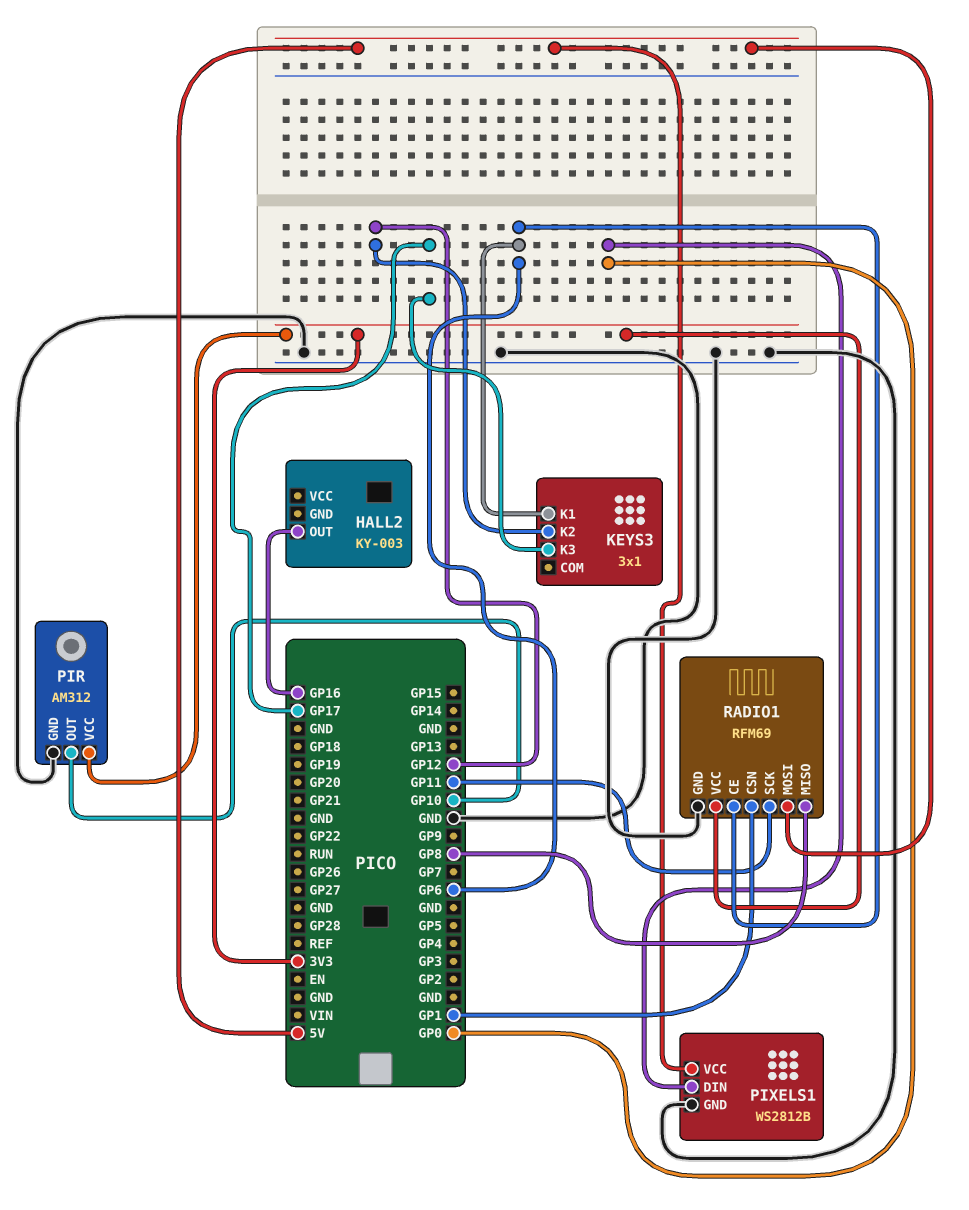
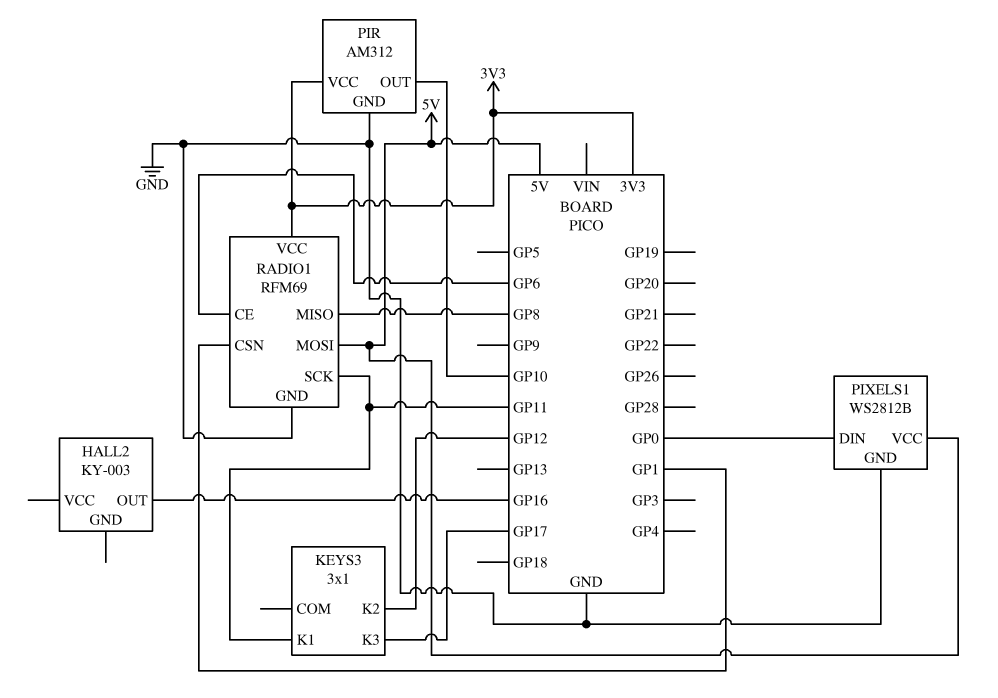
KEYS3 pin K1: GP6 -> GP11

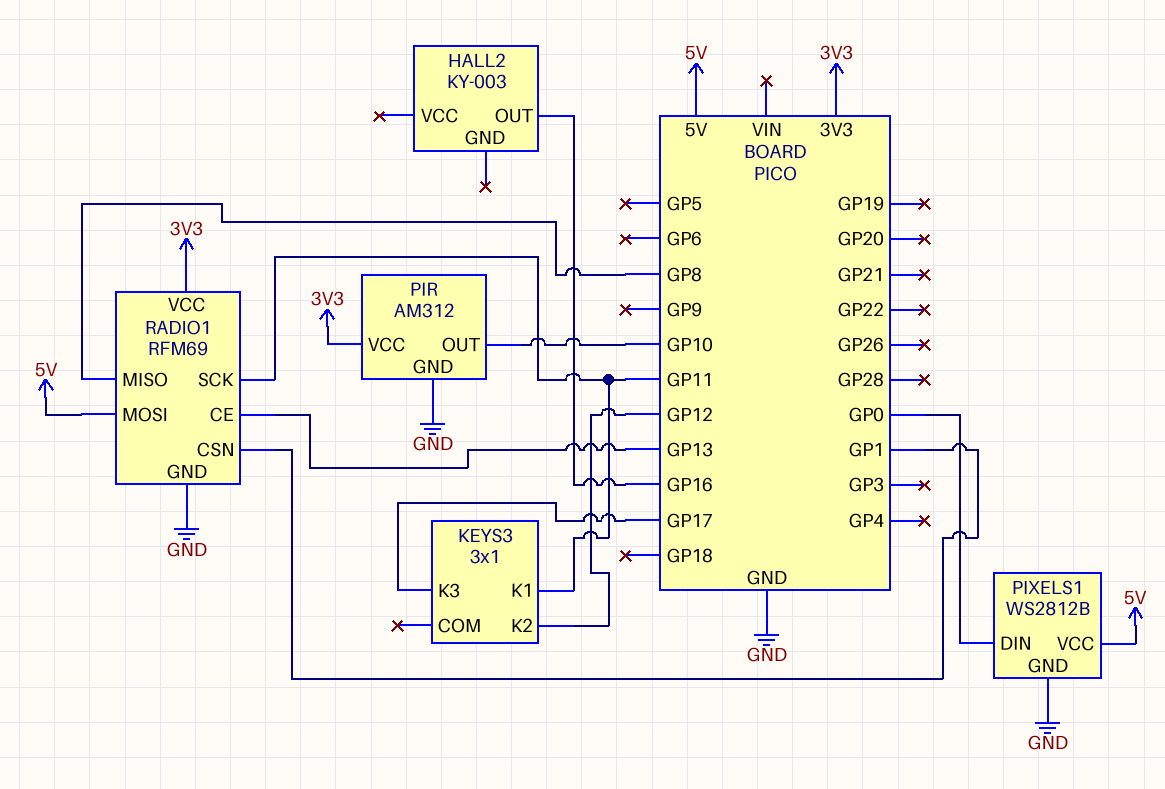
RADIO1 pin CE: GP6 -> GP13

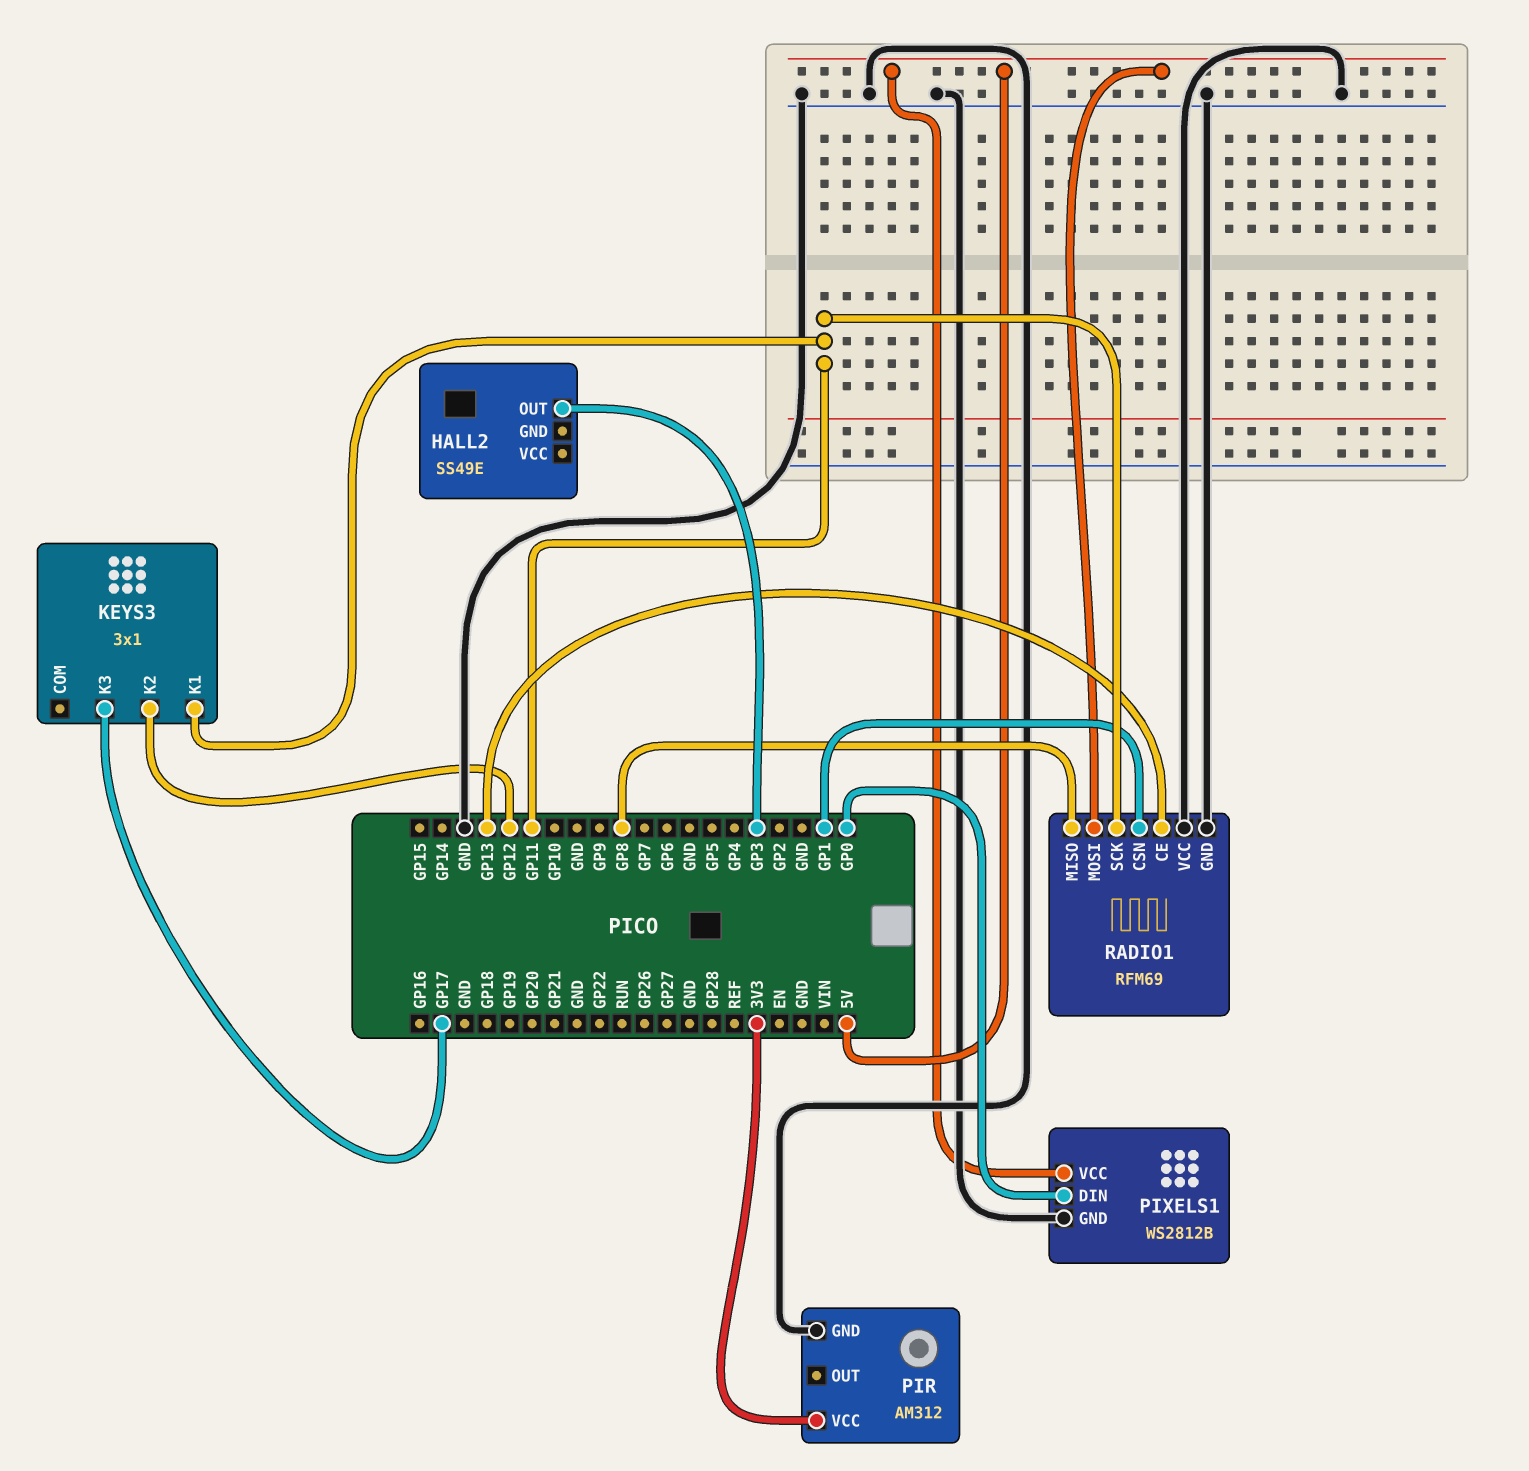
HALL2: KY-003 -> SS49E
HALL2 pin OUT: GP16 -> GP3
PIR pin OUT: GP10 -> none
RADIO1 pin VCC: 3V3 -> GND

